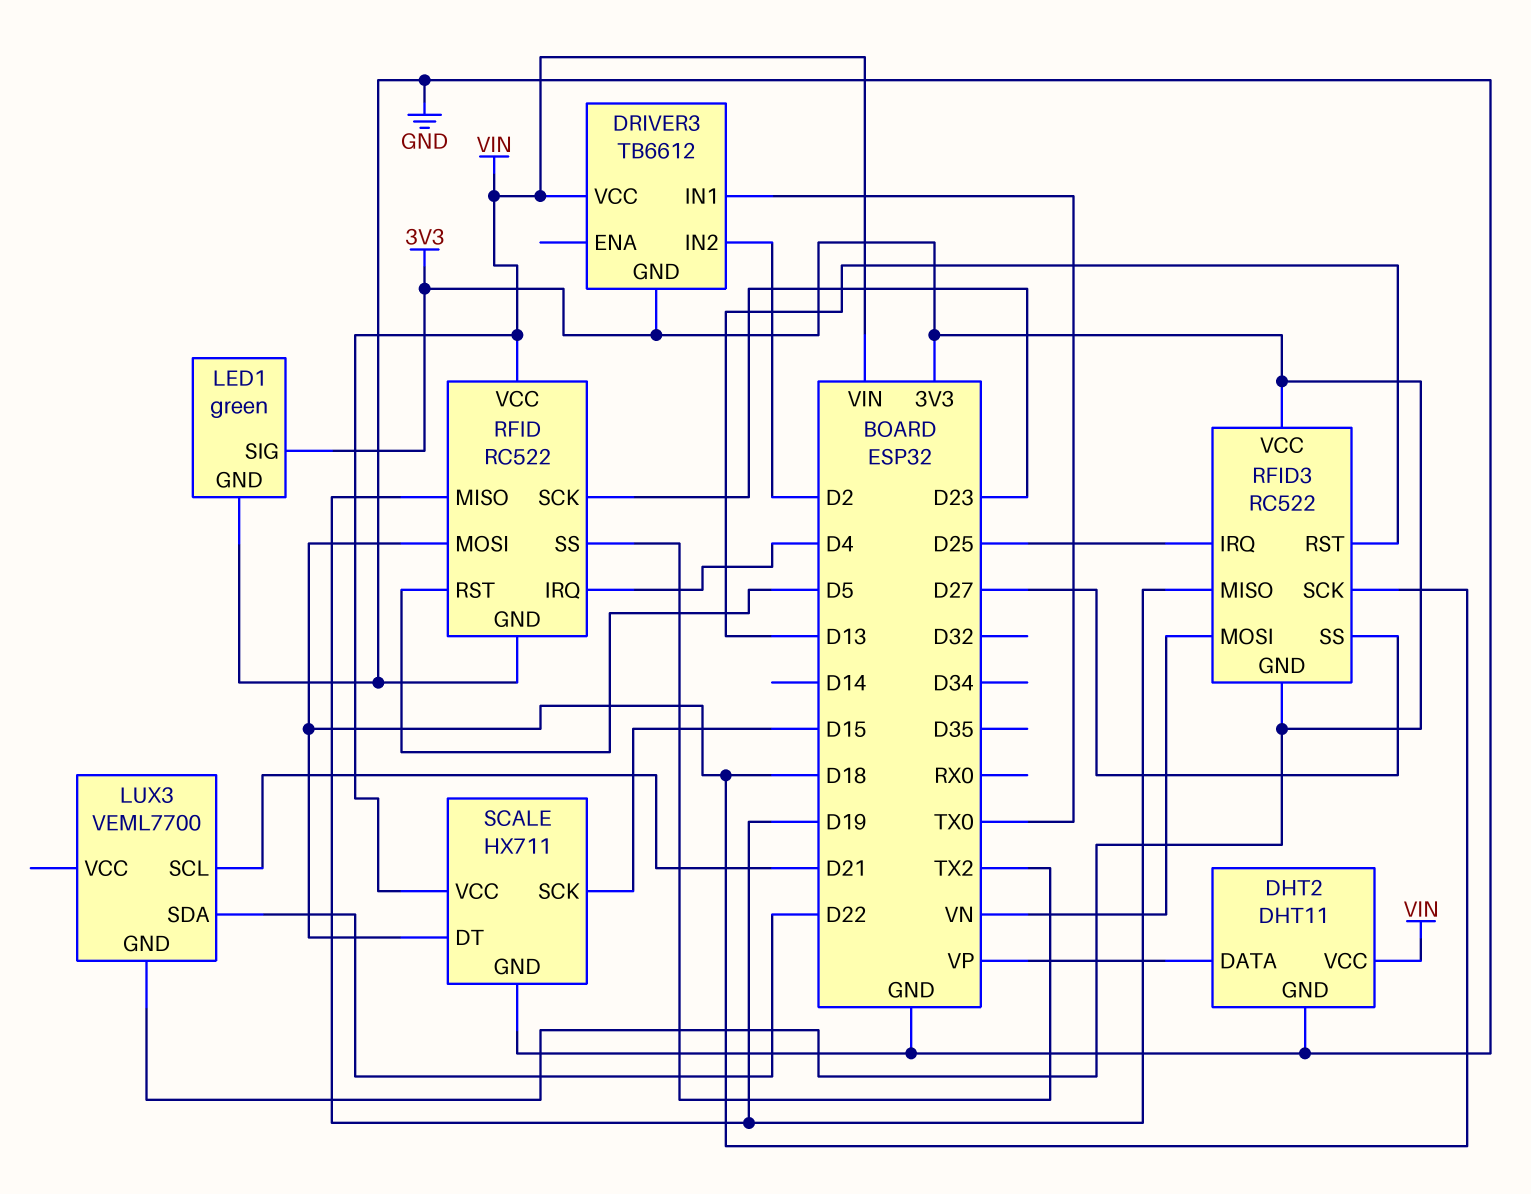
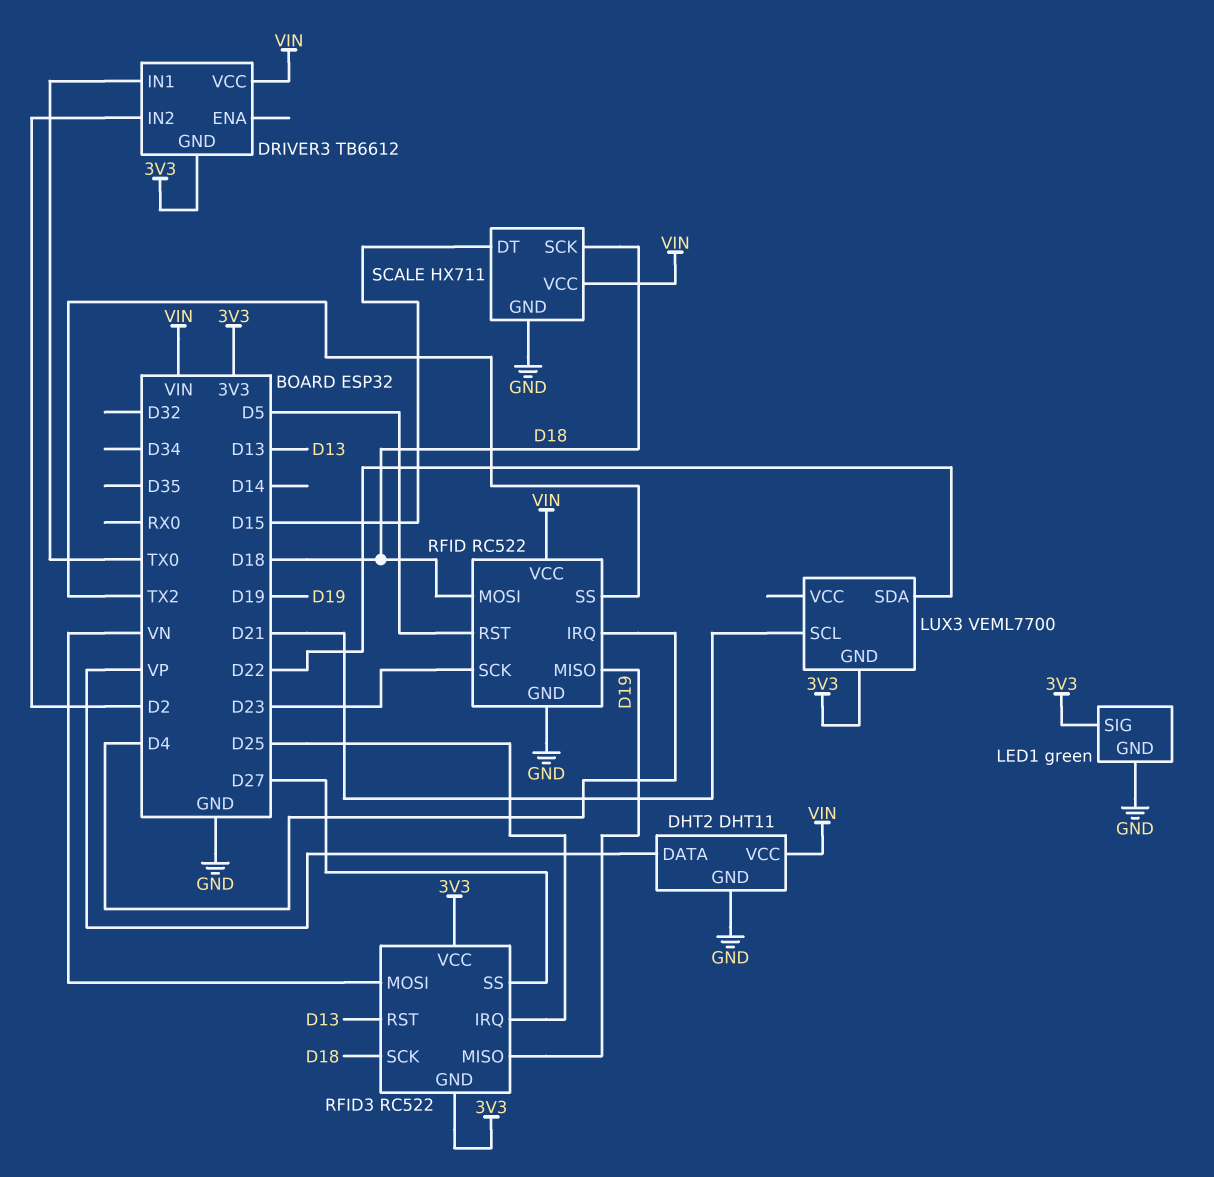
SCALE pin DT: D18 -> D15
SCALE pin SCK: D15 -> D18

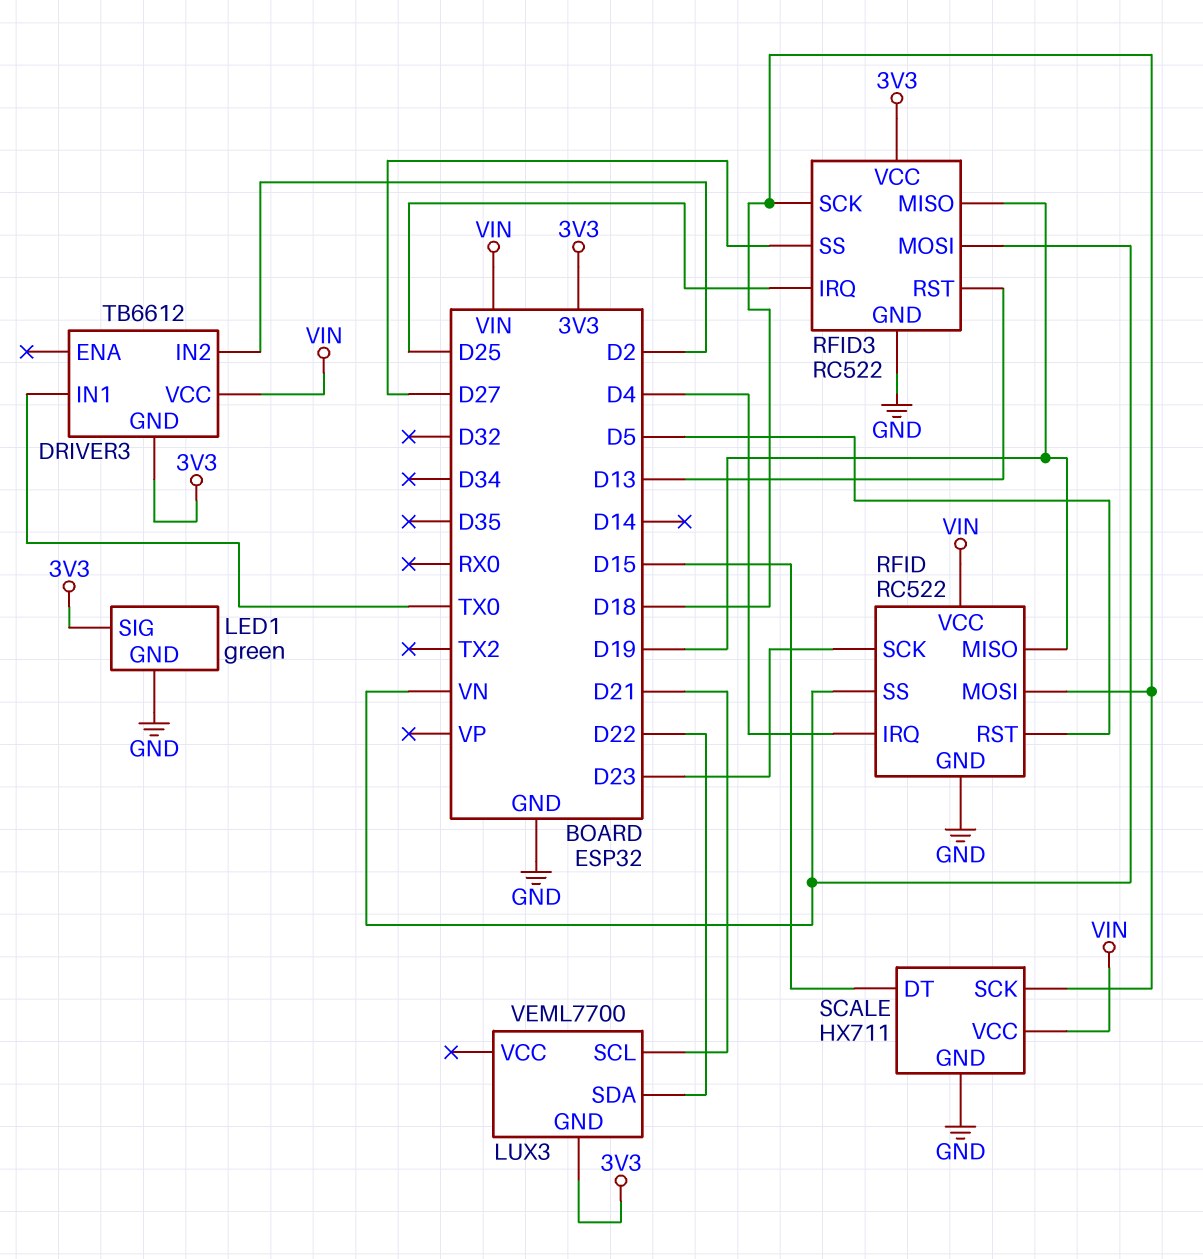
DHT2: DHT11 -> none
DHT2 pin DATA: VP -> none
DHT2 pin GND: GND -> none
DHT2 pin VCC: VIN -> none
RFID pin SS: TX2 -> VN
RFID3 pin GND: 3V3 -> GND

